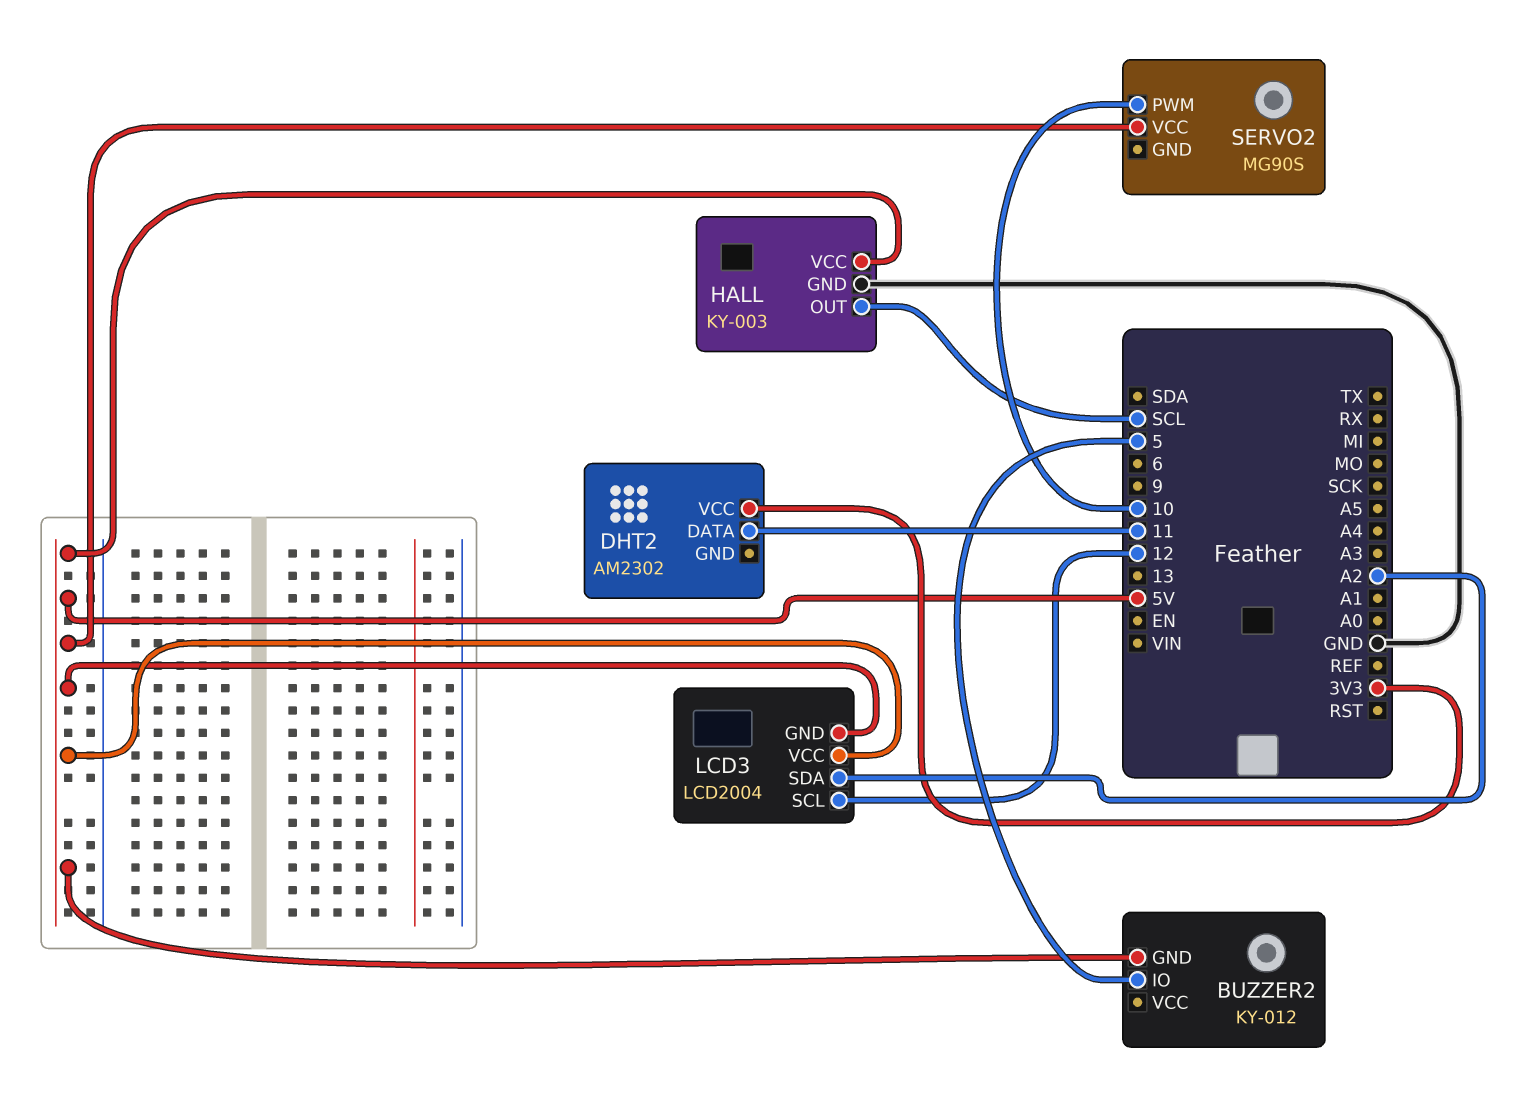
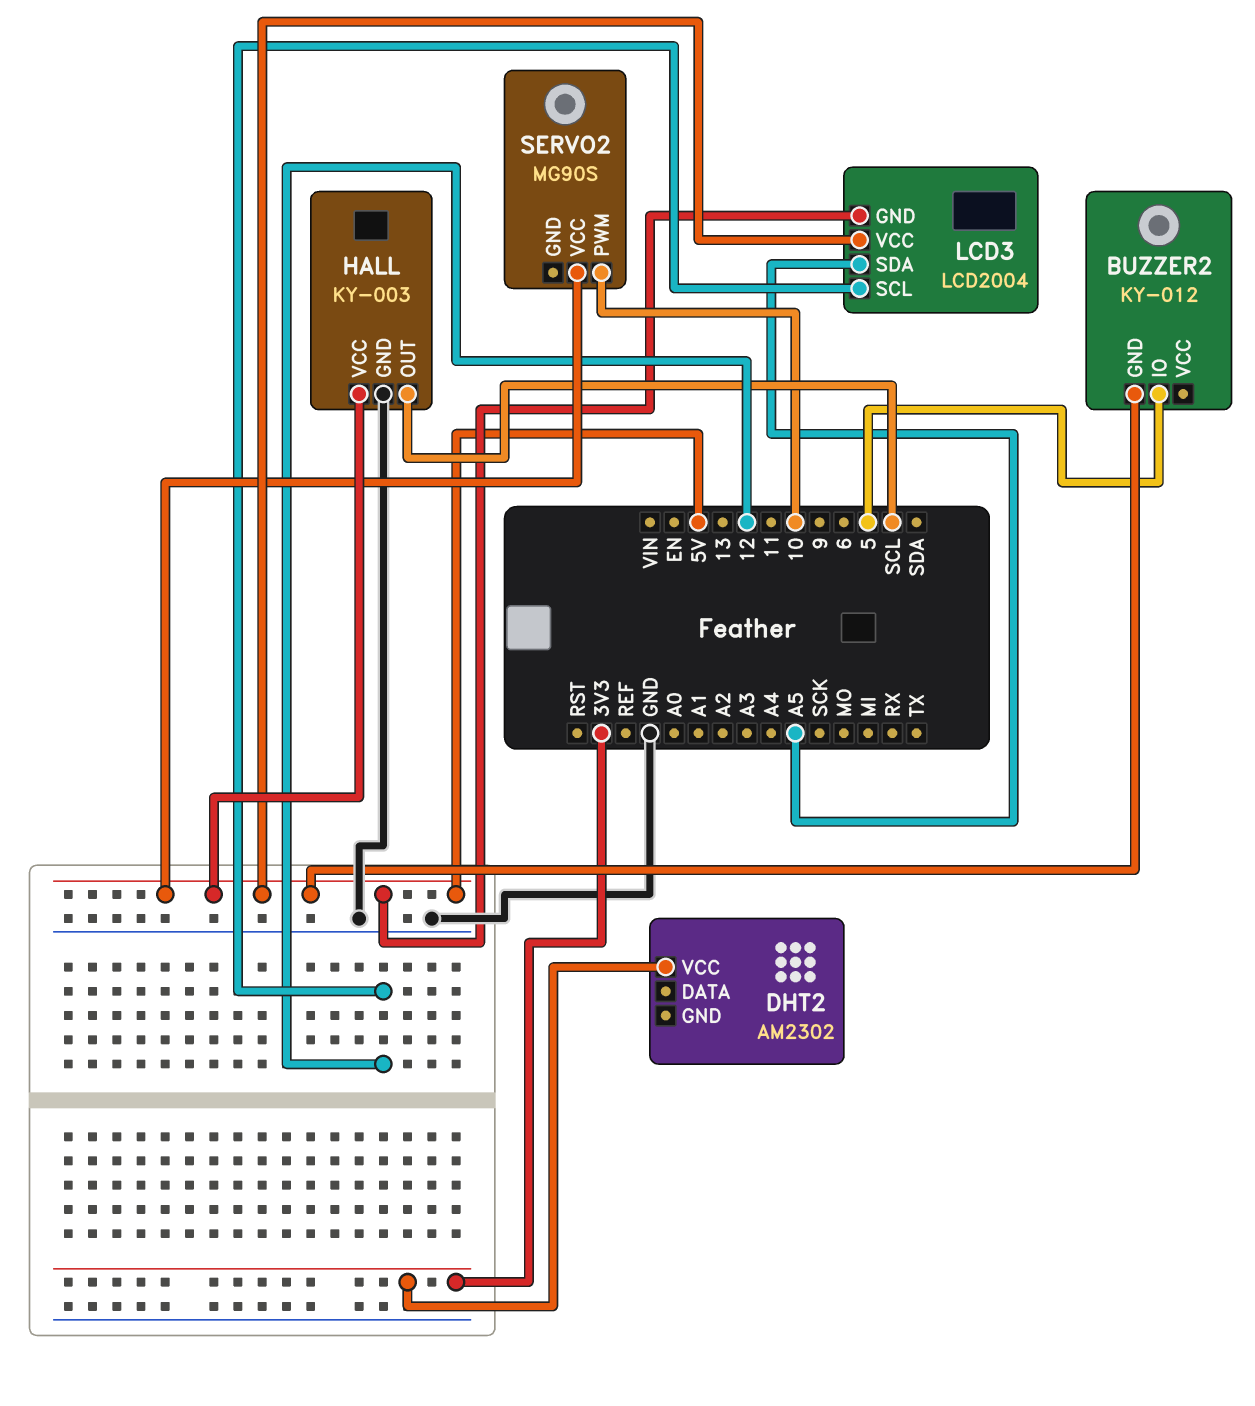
DHT2 pin DATA: 11 -> none
LCD3 pin SDA: A2 -> A5

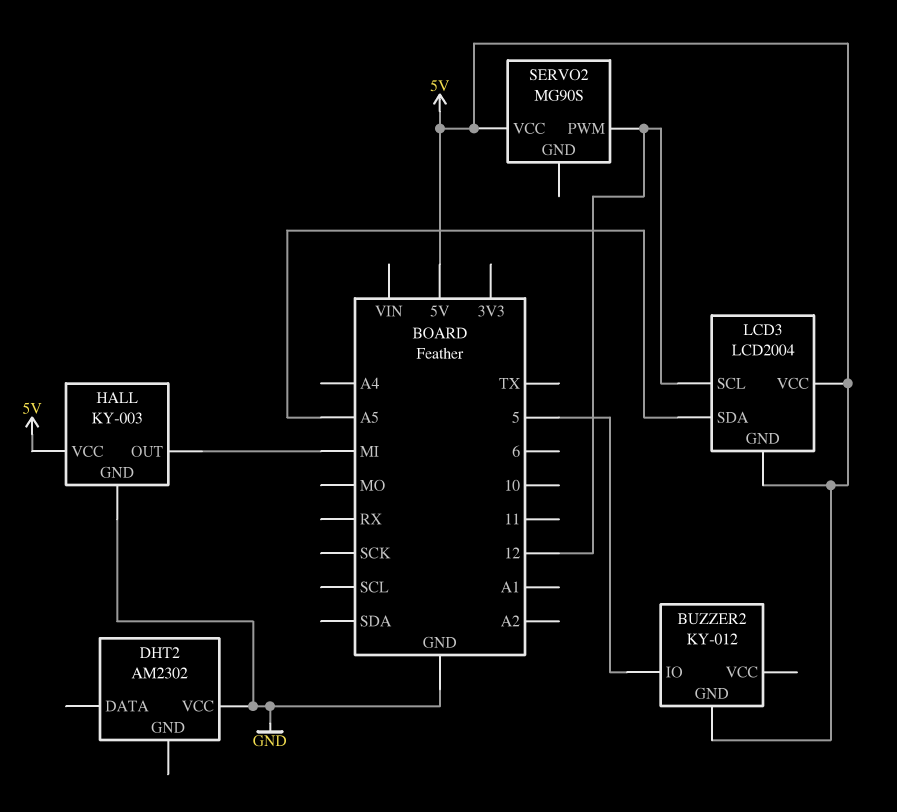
DHT2 pin VCC: 3V3 -> GND
HALL pin OUT: SCL -> MI
SERVO2 pin PWM: 10 -> 12

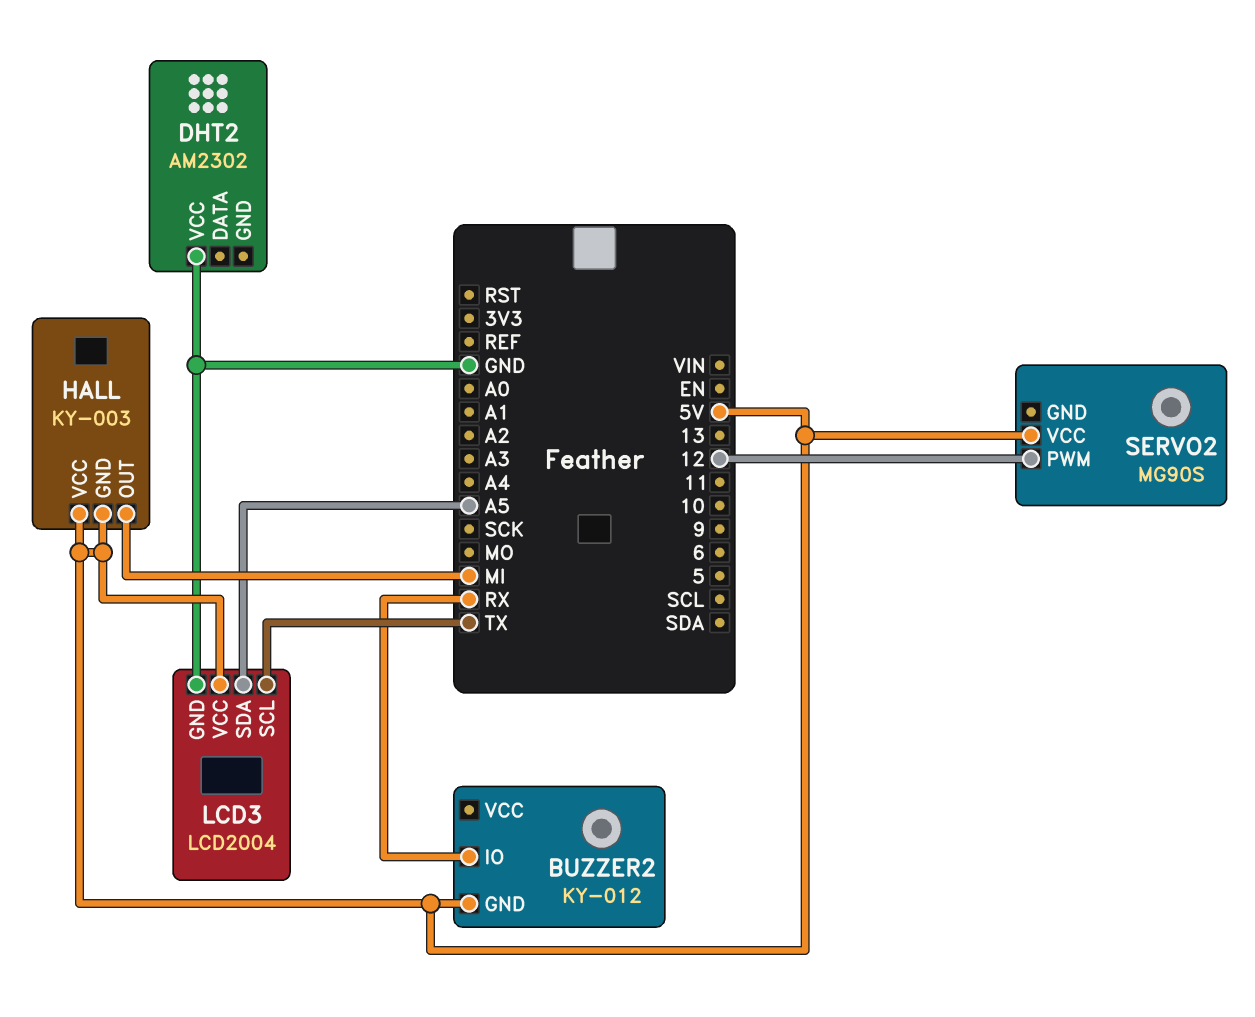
BUZZER2 pin IO: 5 -> RX
HALL pin GND: GND -> 5V
LCD3 pin GND: 5V -> GND
LCD3 pin SCL: 12 -> TX

